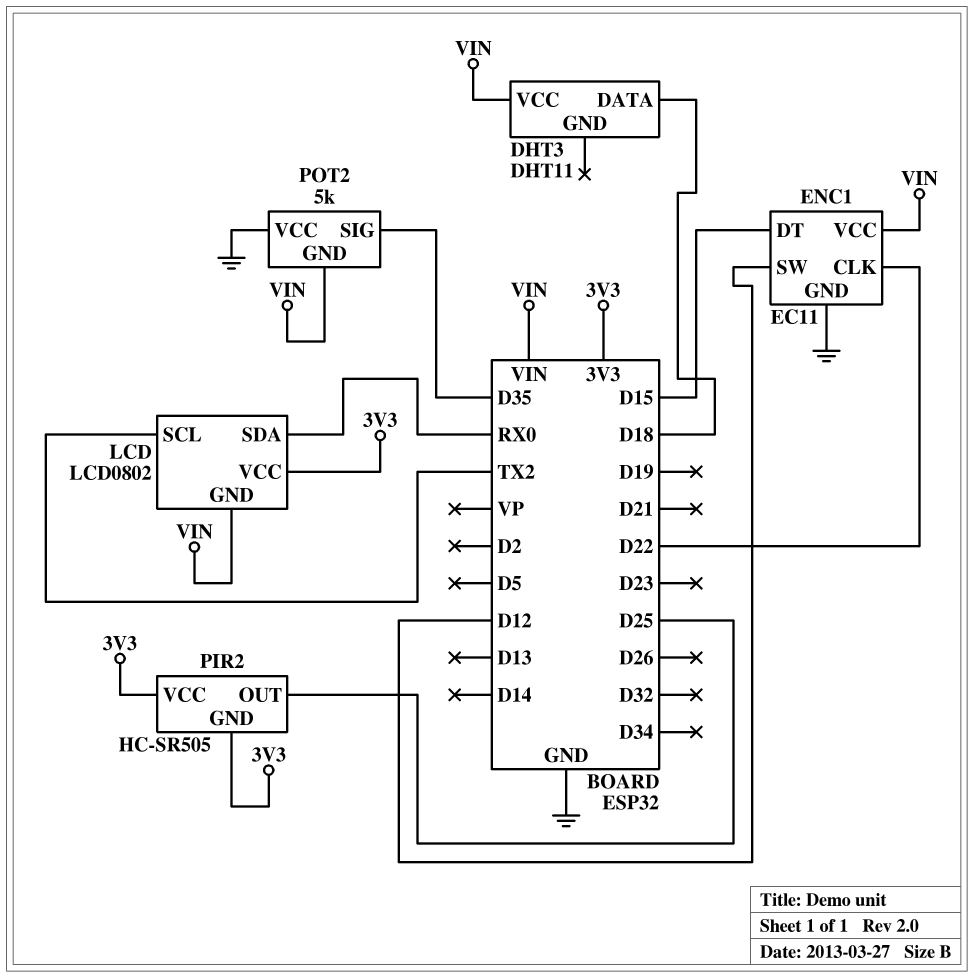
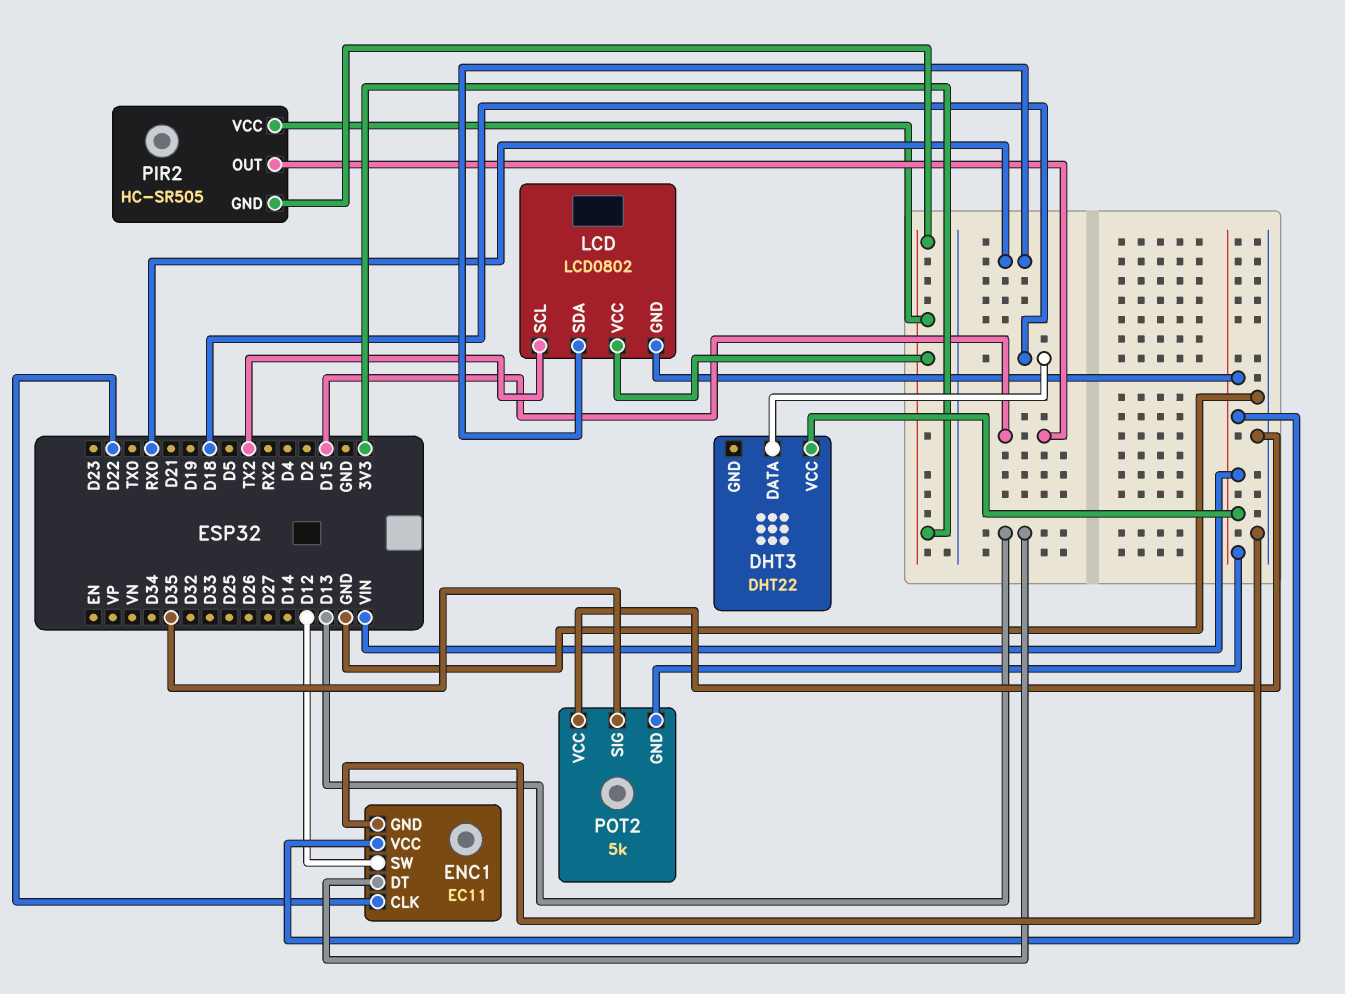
DHT3: DHT11 -> DHT22
ENC1 pin DT: D15 -> D13
PIR2 pin OUT: D25 -> D15

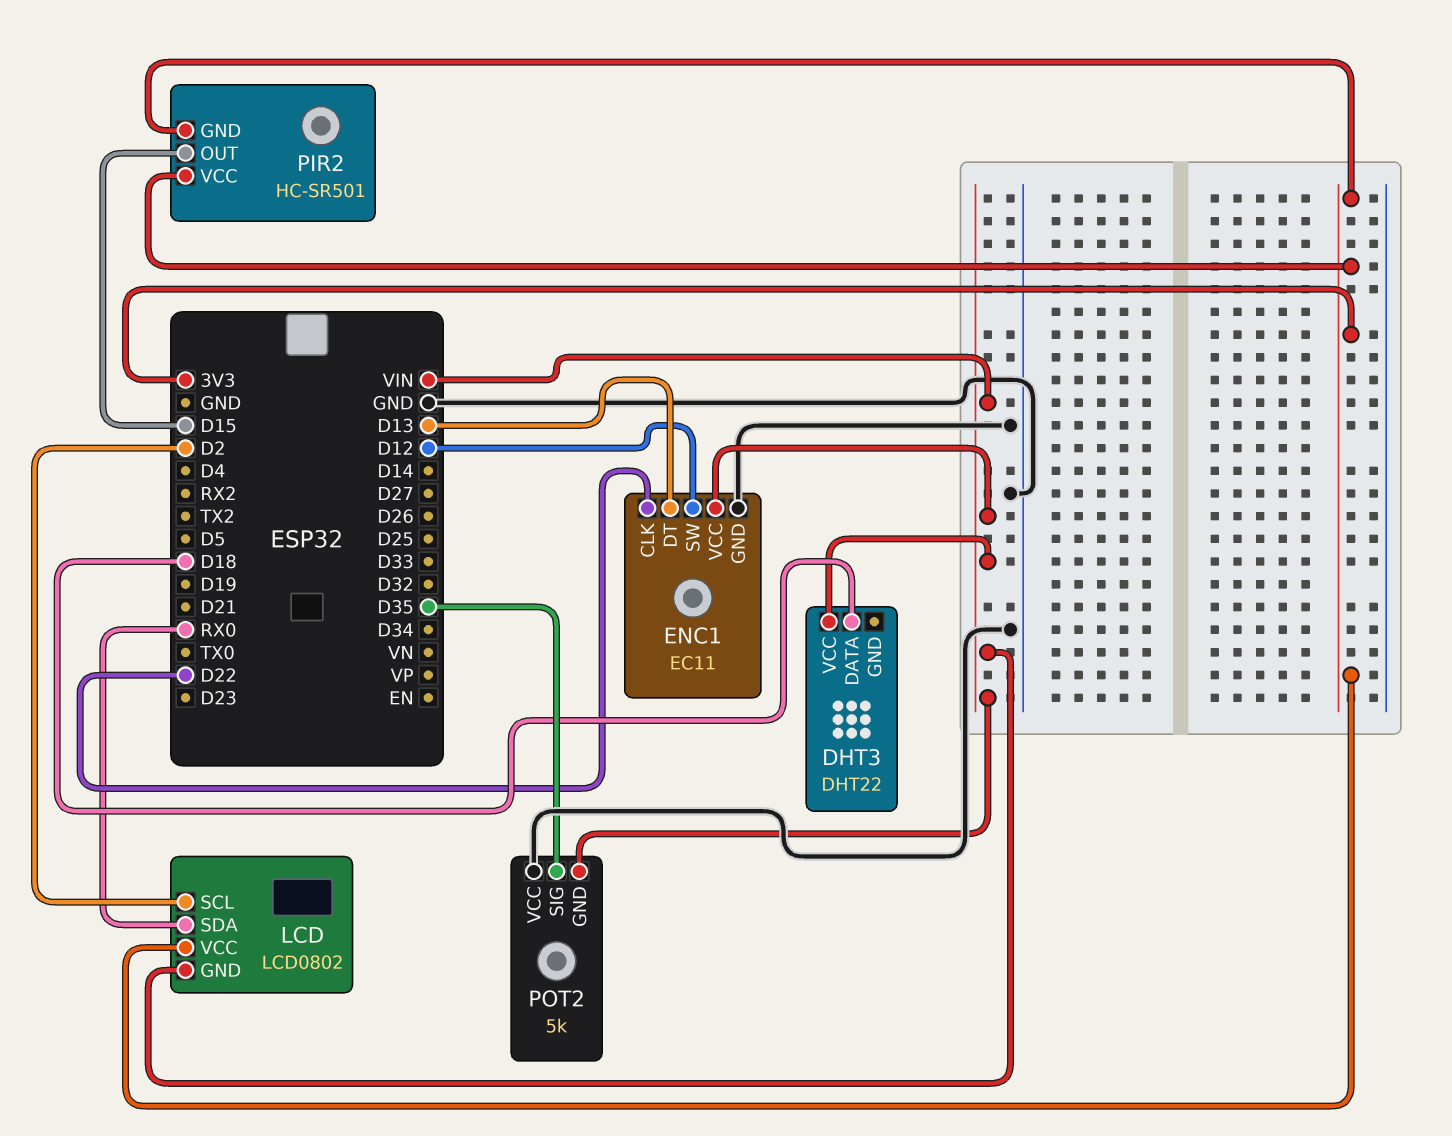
LCD pin SCL: TX2 -> D2
PIR2: HC-SR505 -> HC-SR501

